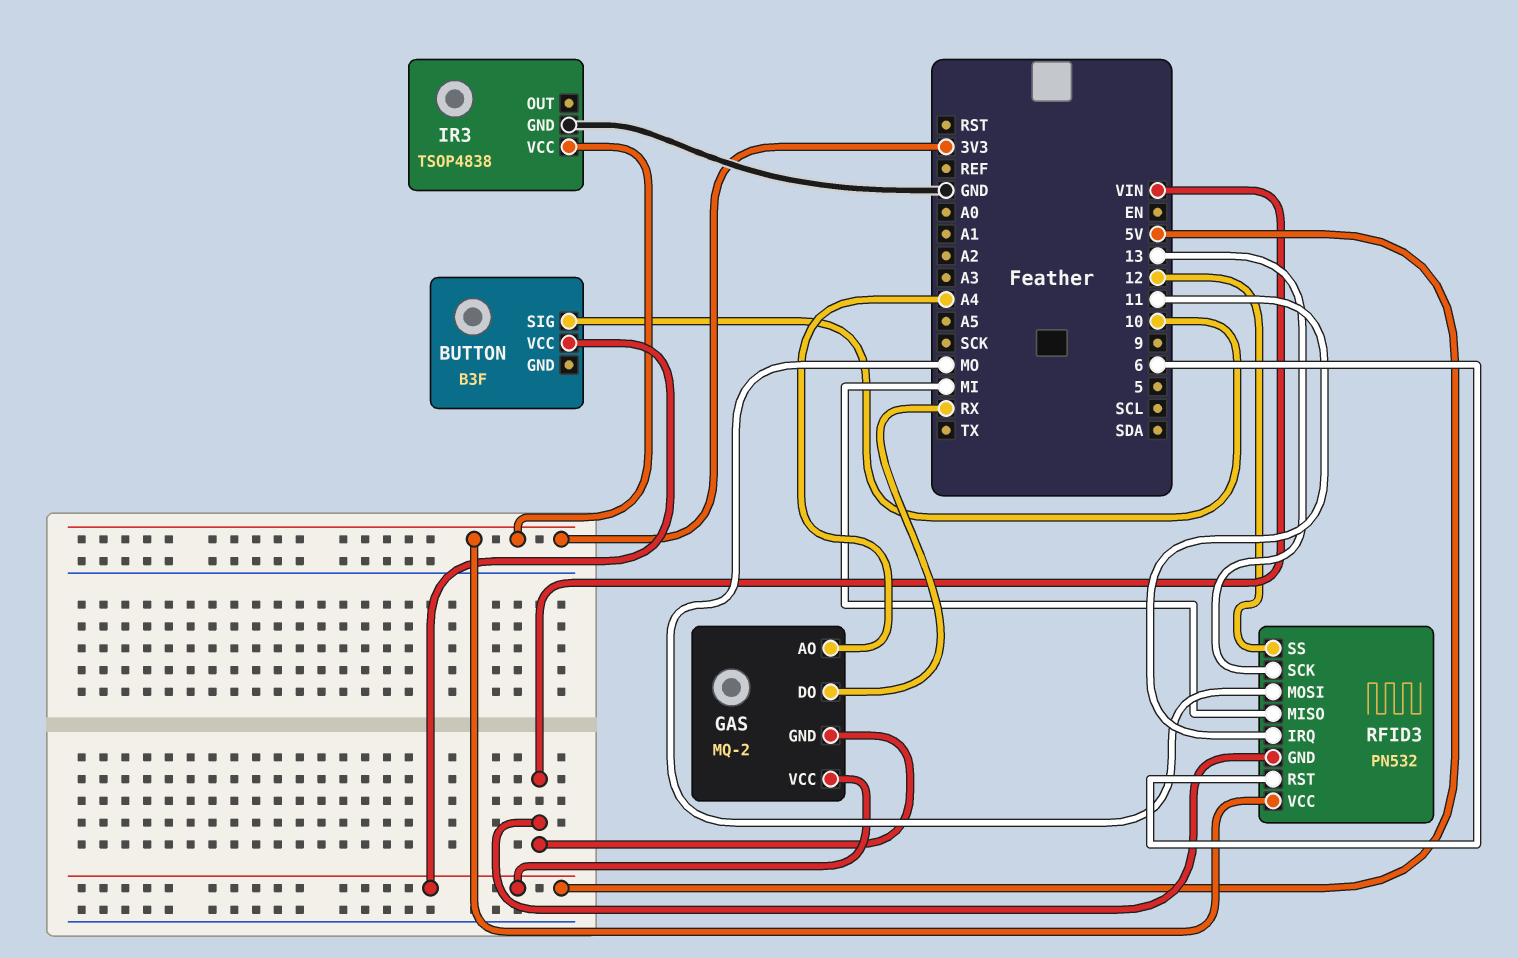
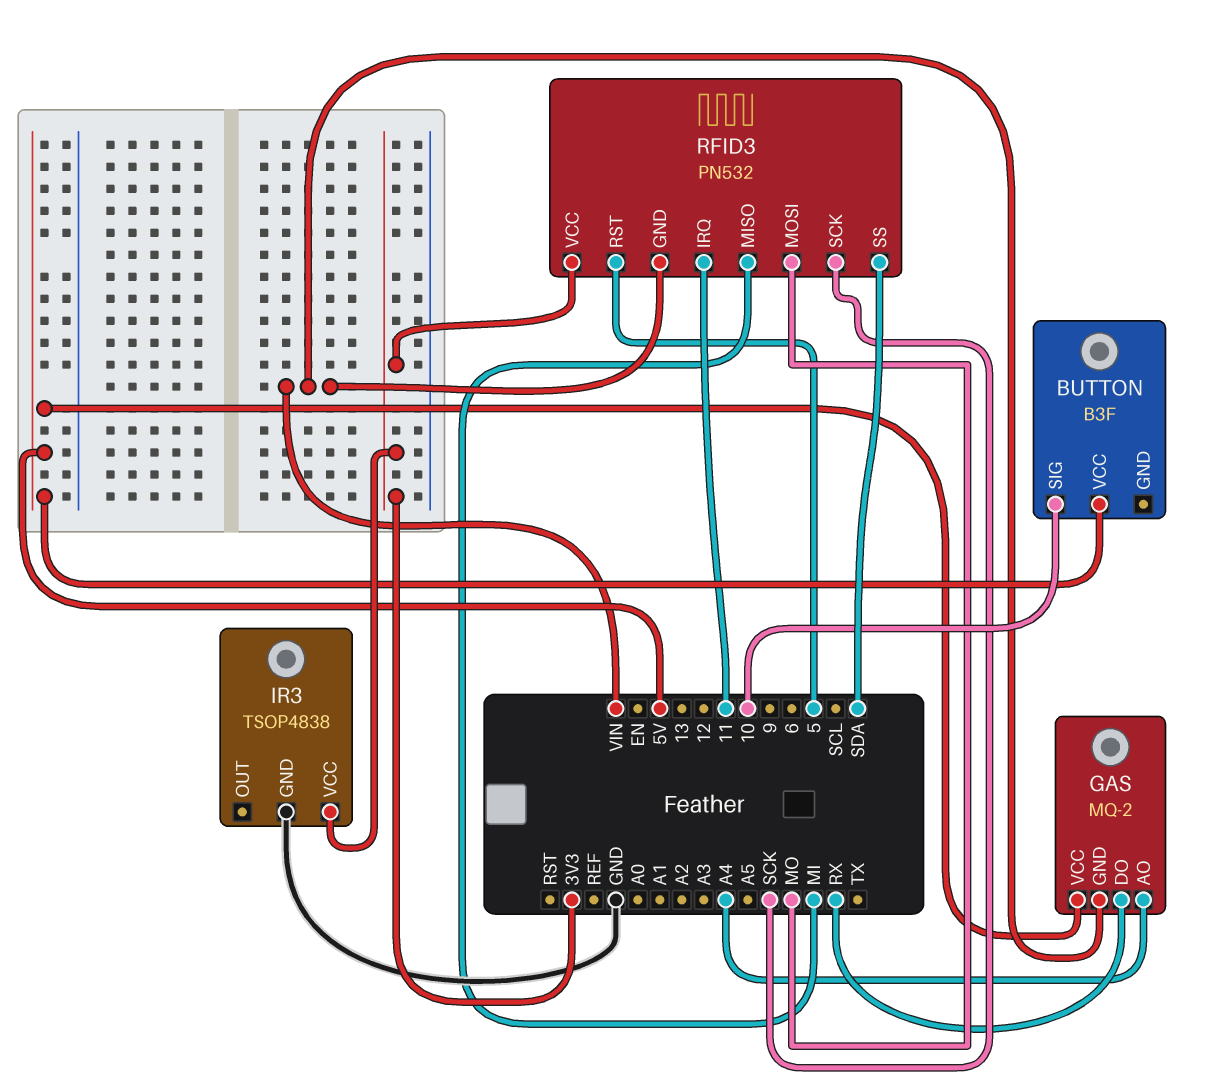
RFID3 pin RST: 6 -> 5
RFID3 pin SCK: 13 -> SCK
RFID3 pin SS: 12 -> SDA

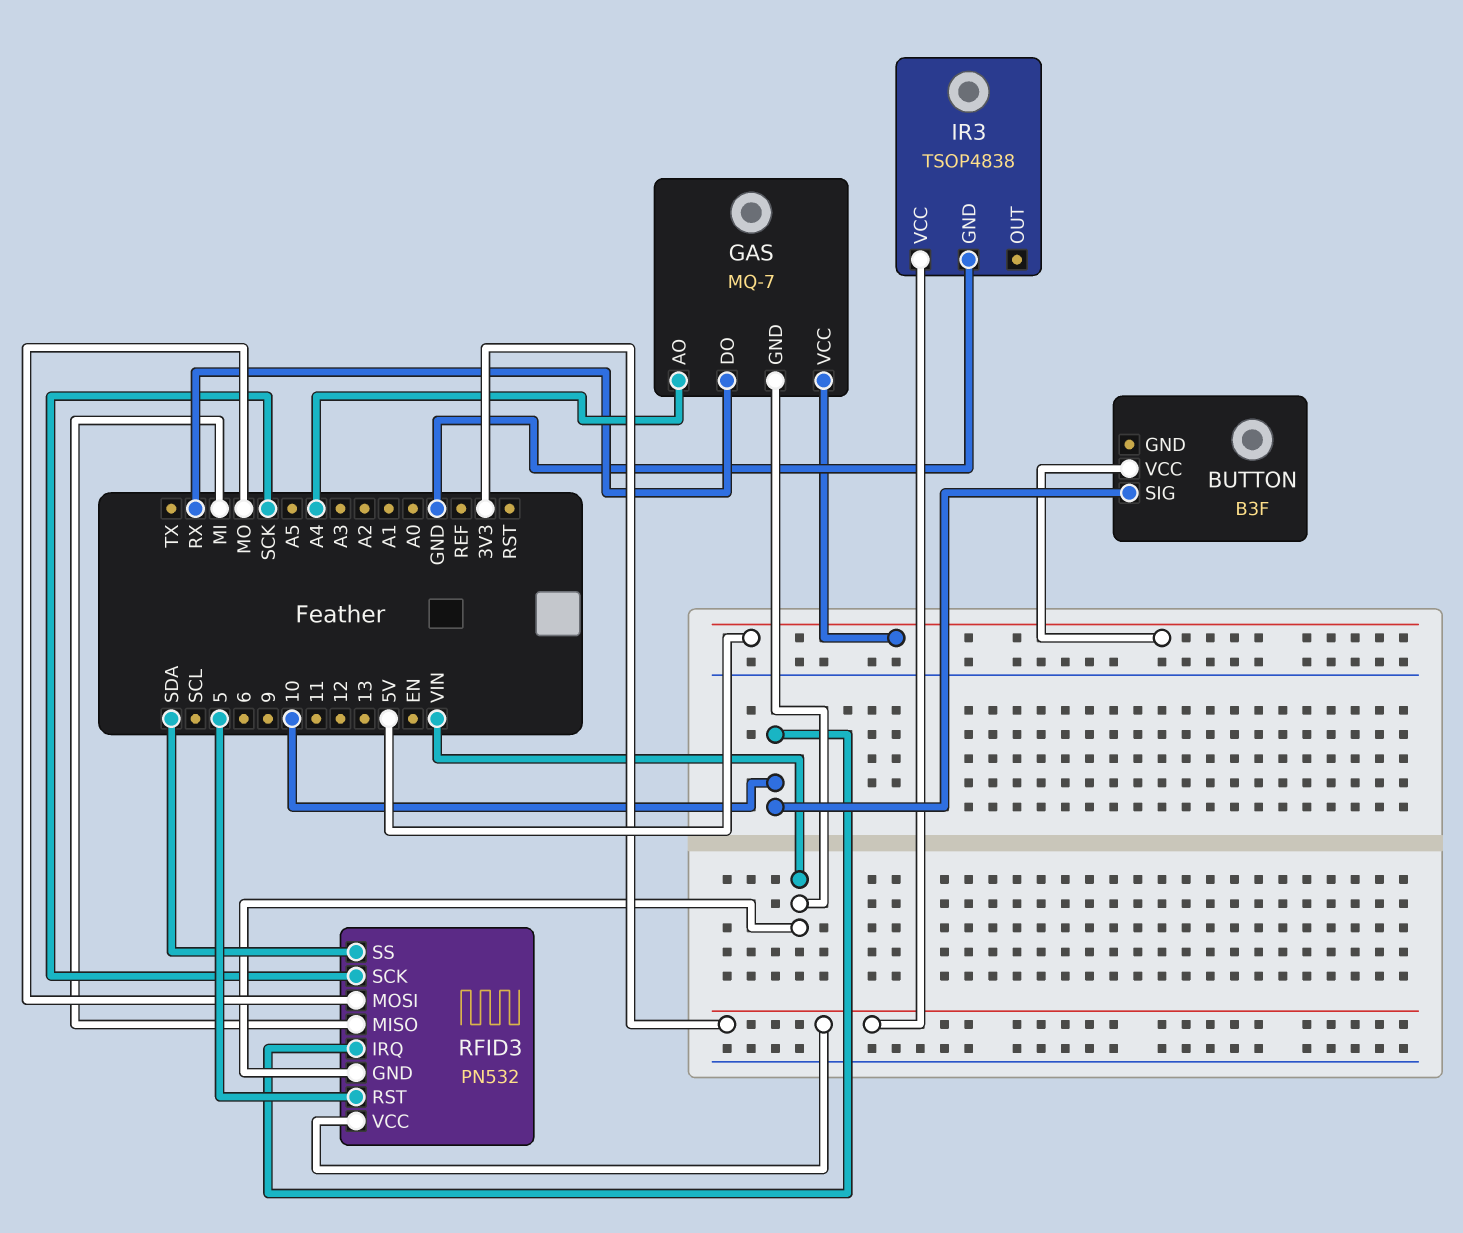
GAS: MQ-2 -> MQ-7
RFID3 pin IRQ: 11 -> 10

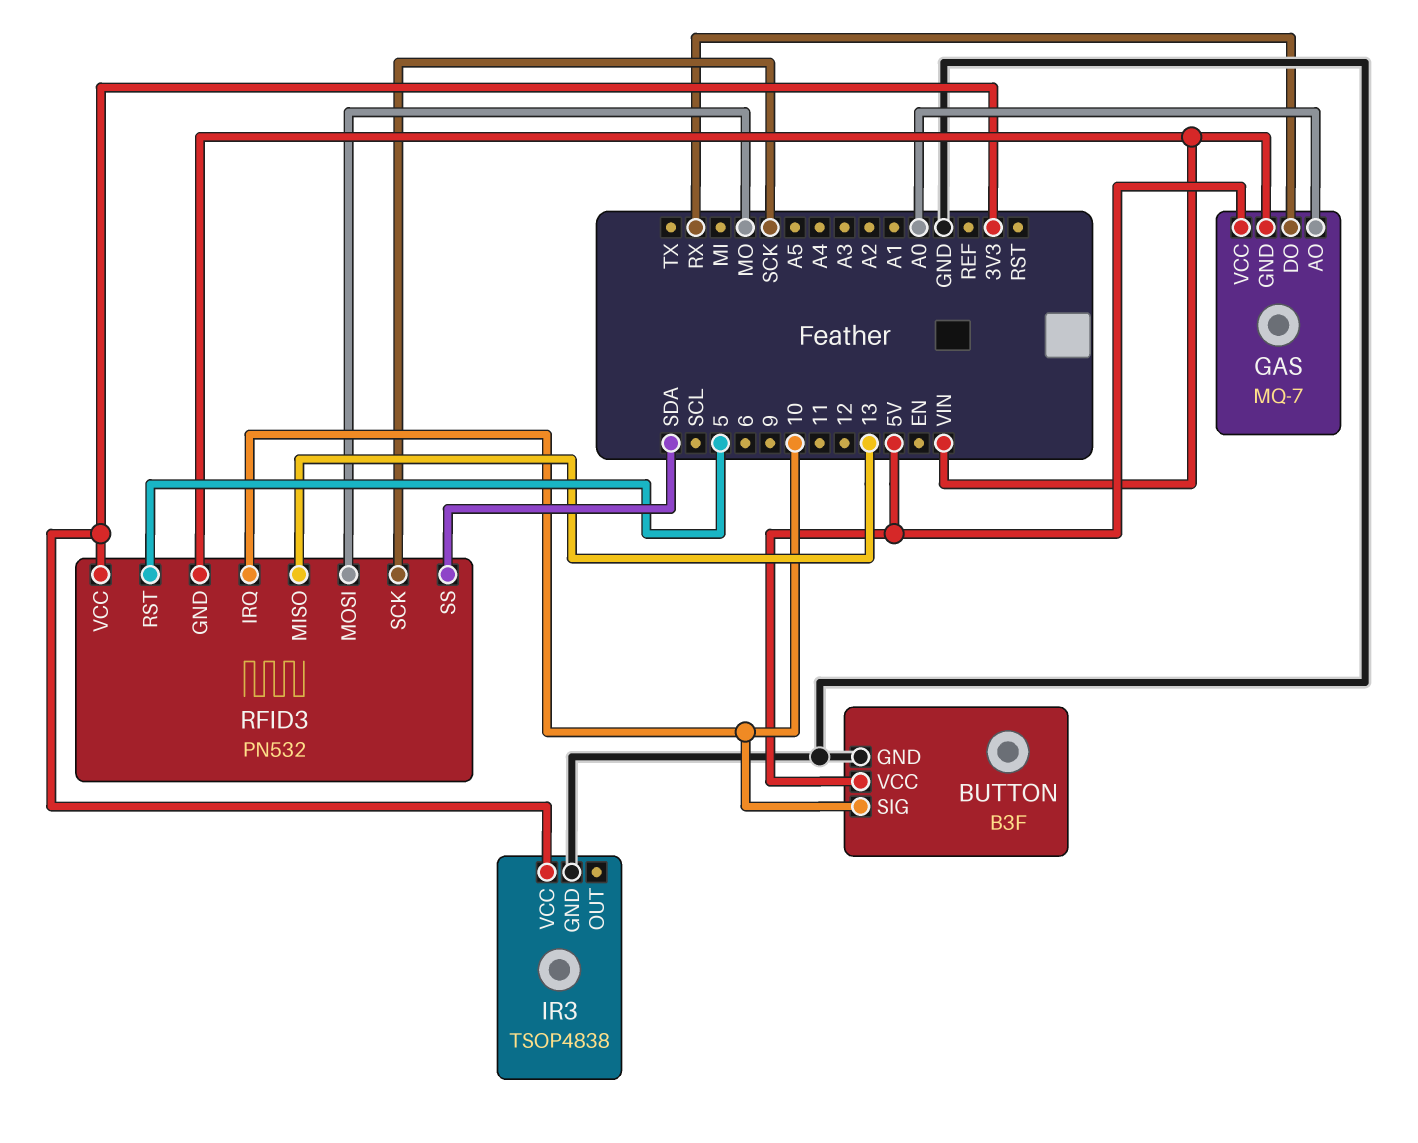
BUTTON pin GND: none -> GND
GAS pin AO: A4 -> A0
RFID3 pin MISO: MI -> 13

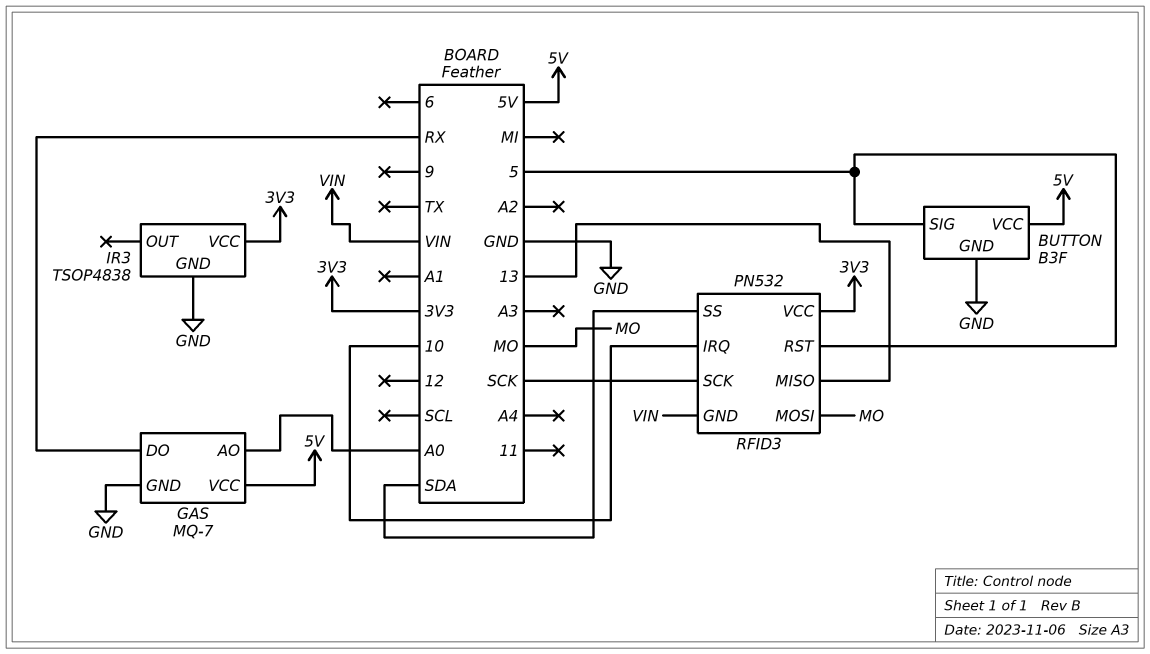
BUTTON pin SIG: 10 -> 5
GAS pin GND: VIN -> GND

